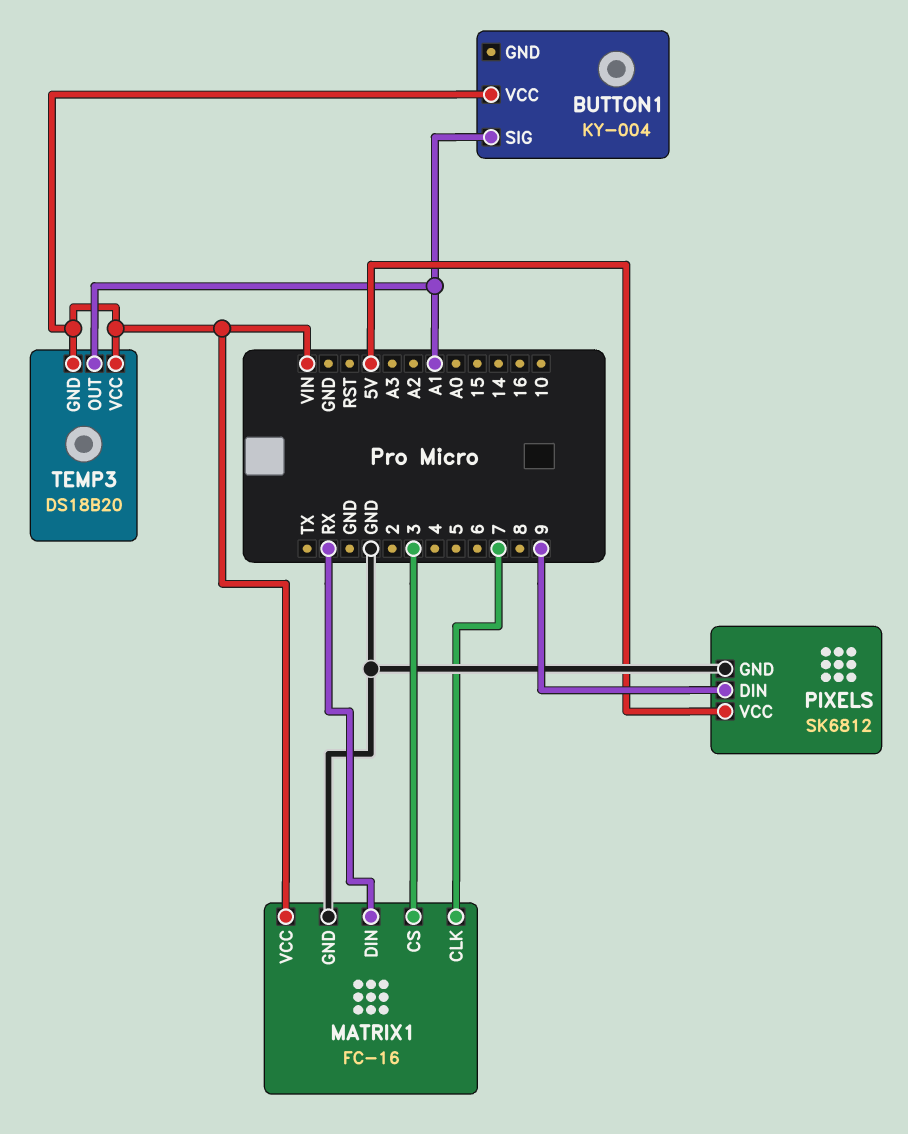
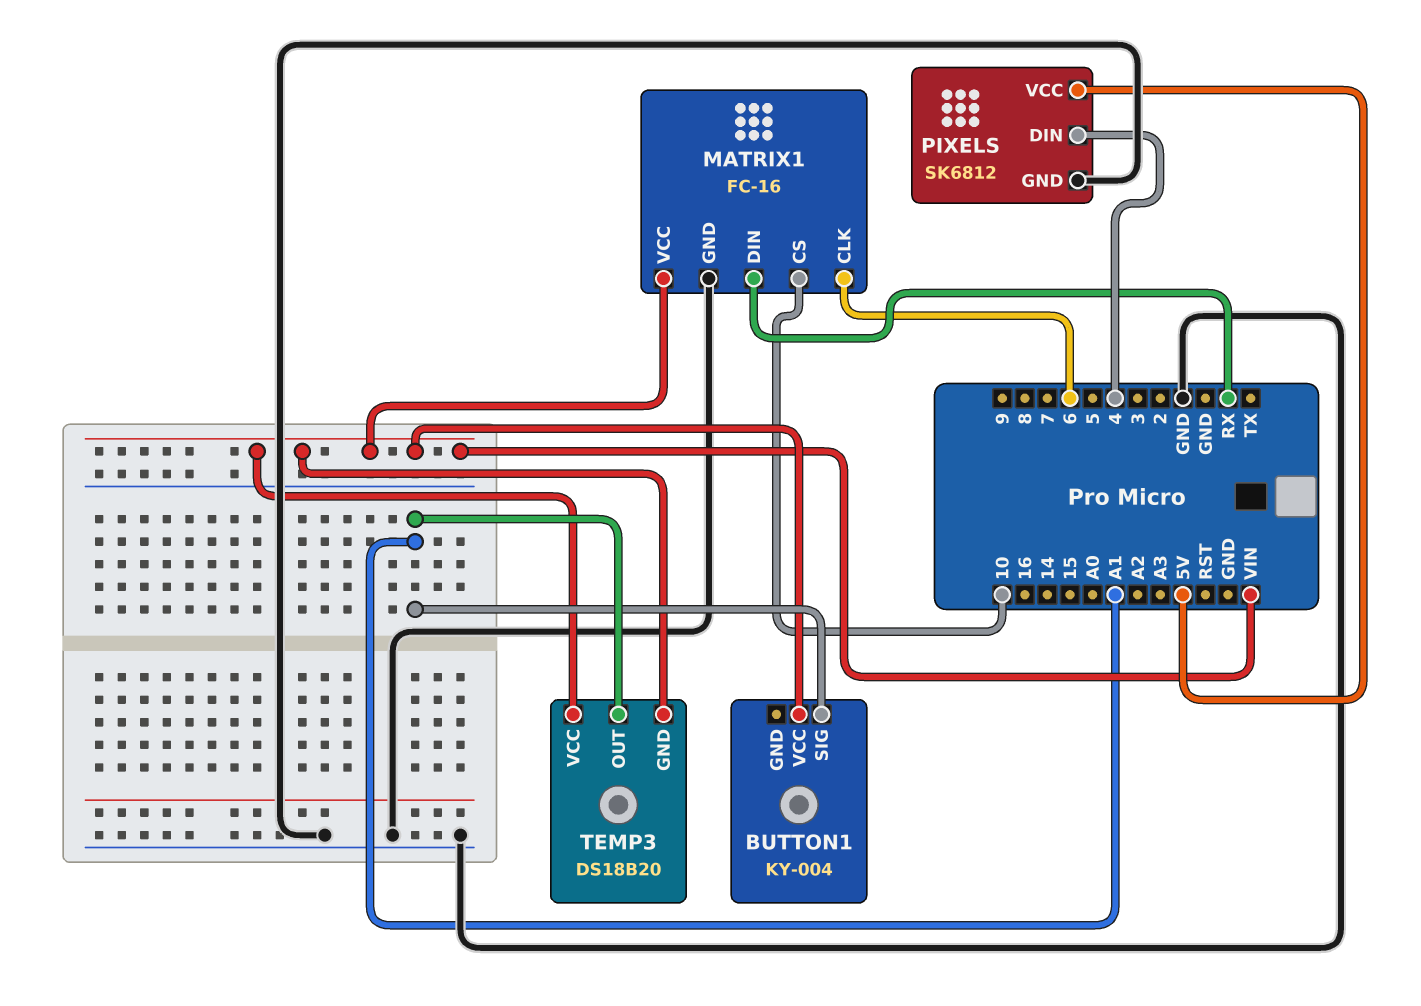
MATRIX1 pin CLK: 7 -> 6
MATRIX1 pin CS: 3 -> 10
PIXELS pin DIN: 9 -> 4

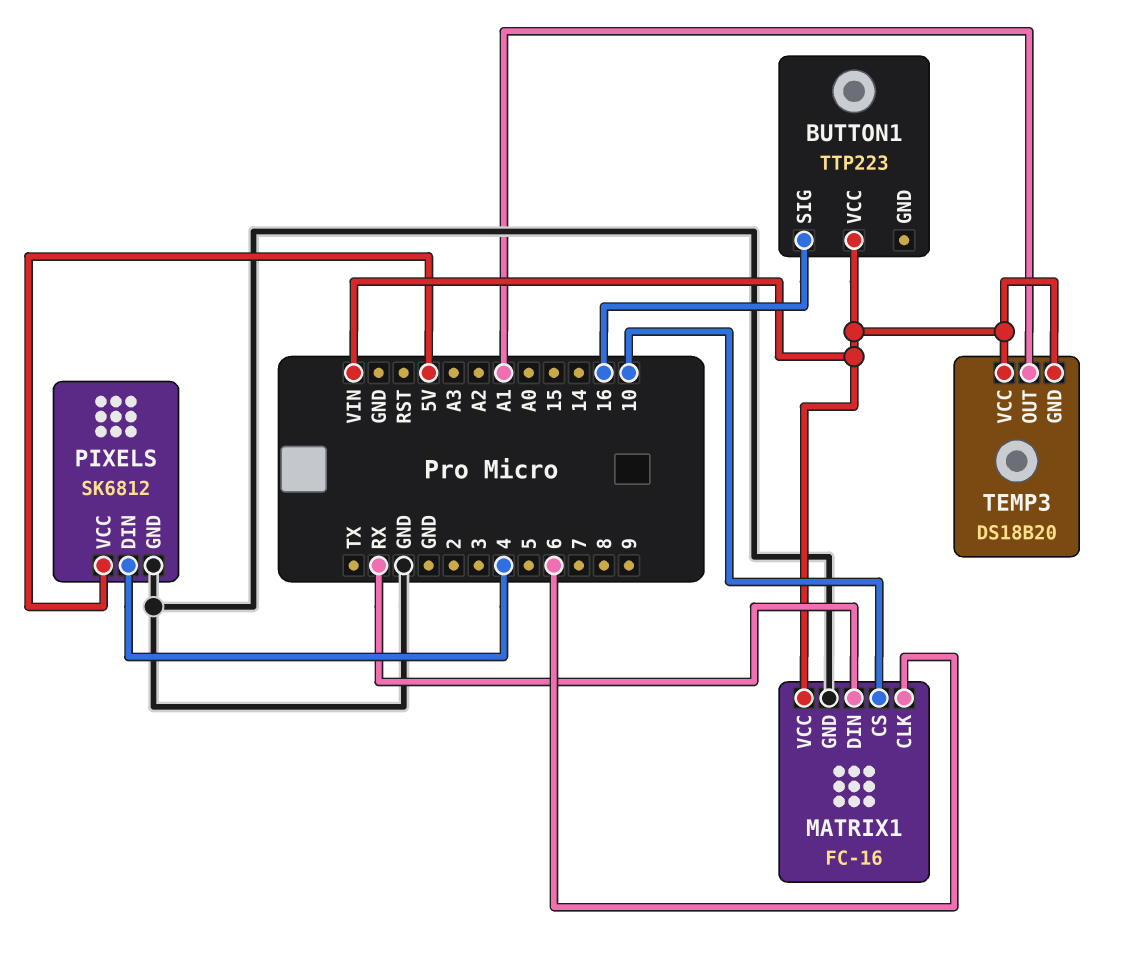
BUTTON1: KY-004 -> TTP223
BUTTON1 pin SIG: A1 -> 16

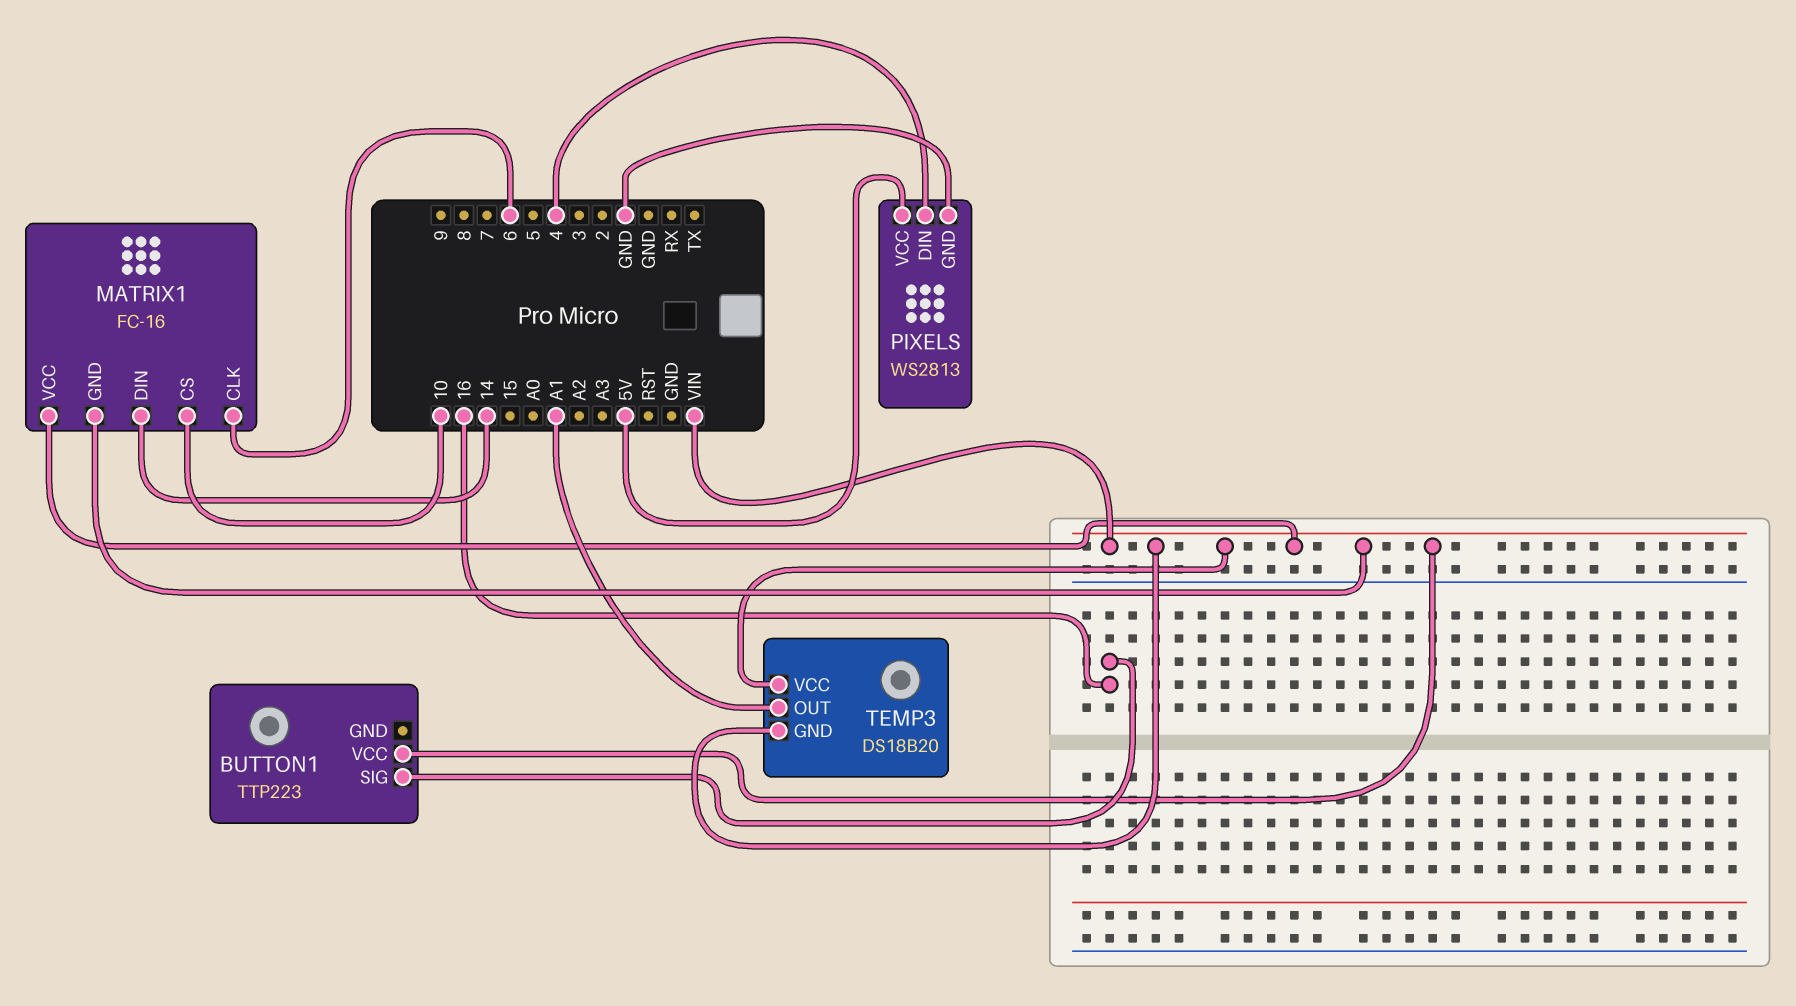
MATRIX1 pin DIN: RX -> 14
MATRIX1 pin GND: GND -> VIN
PIXELS: SK6812 -> WS2813

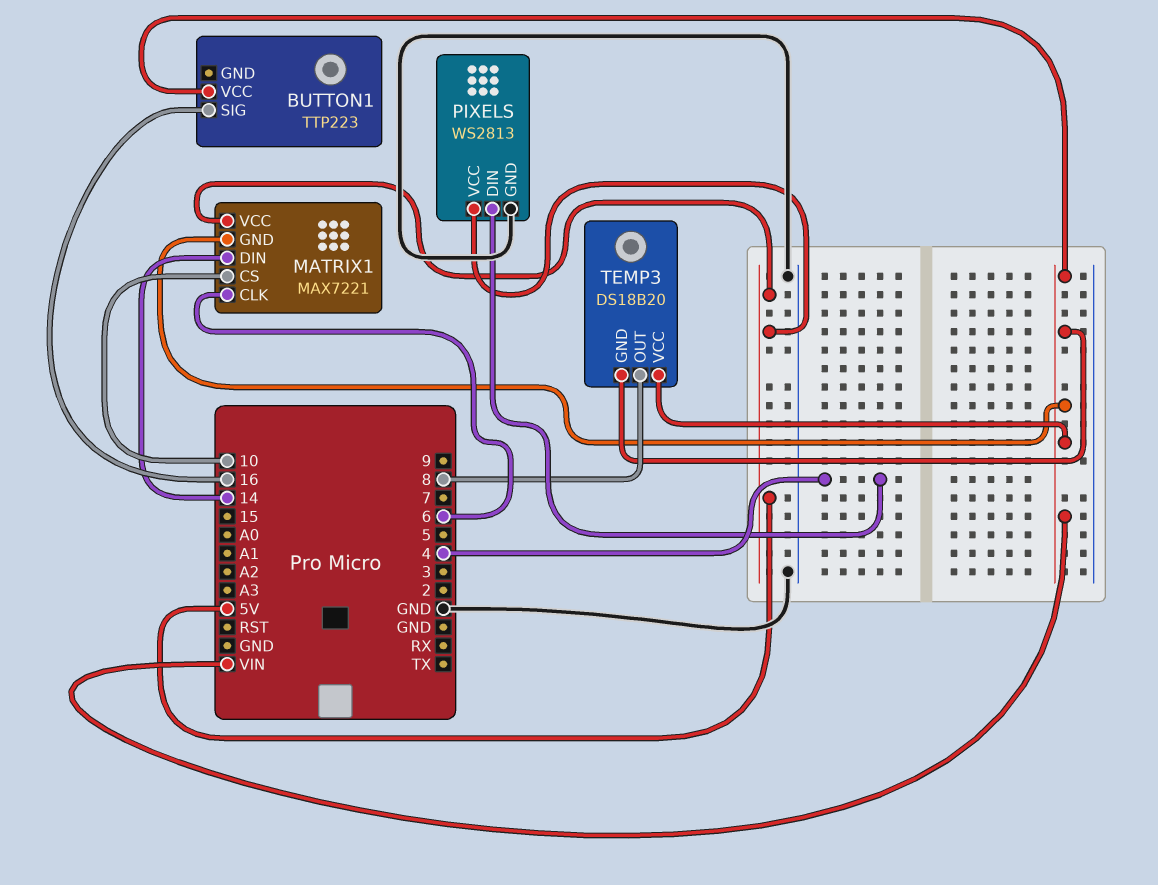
MATRIX1: FC-16 -> MAX7221
MATRIX1 pin VCC: VIN -> 5V
TEMP3 pin OUT: A1 -> 8

